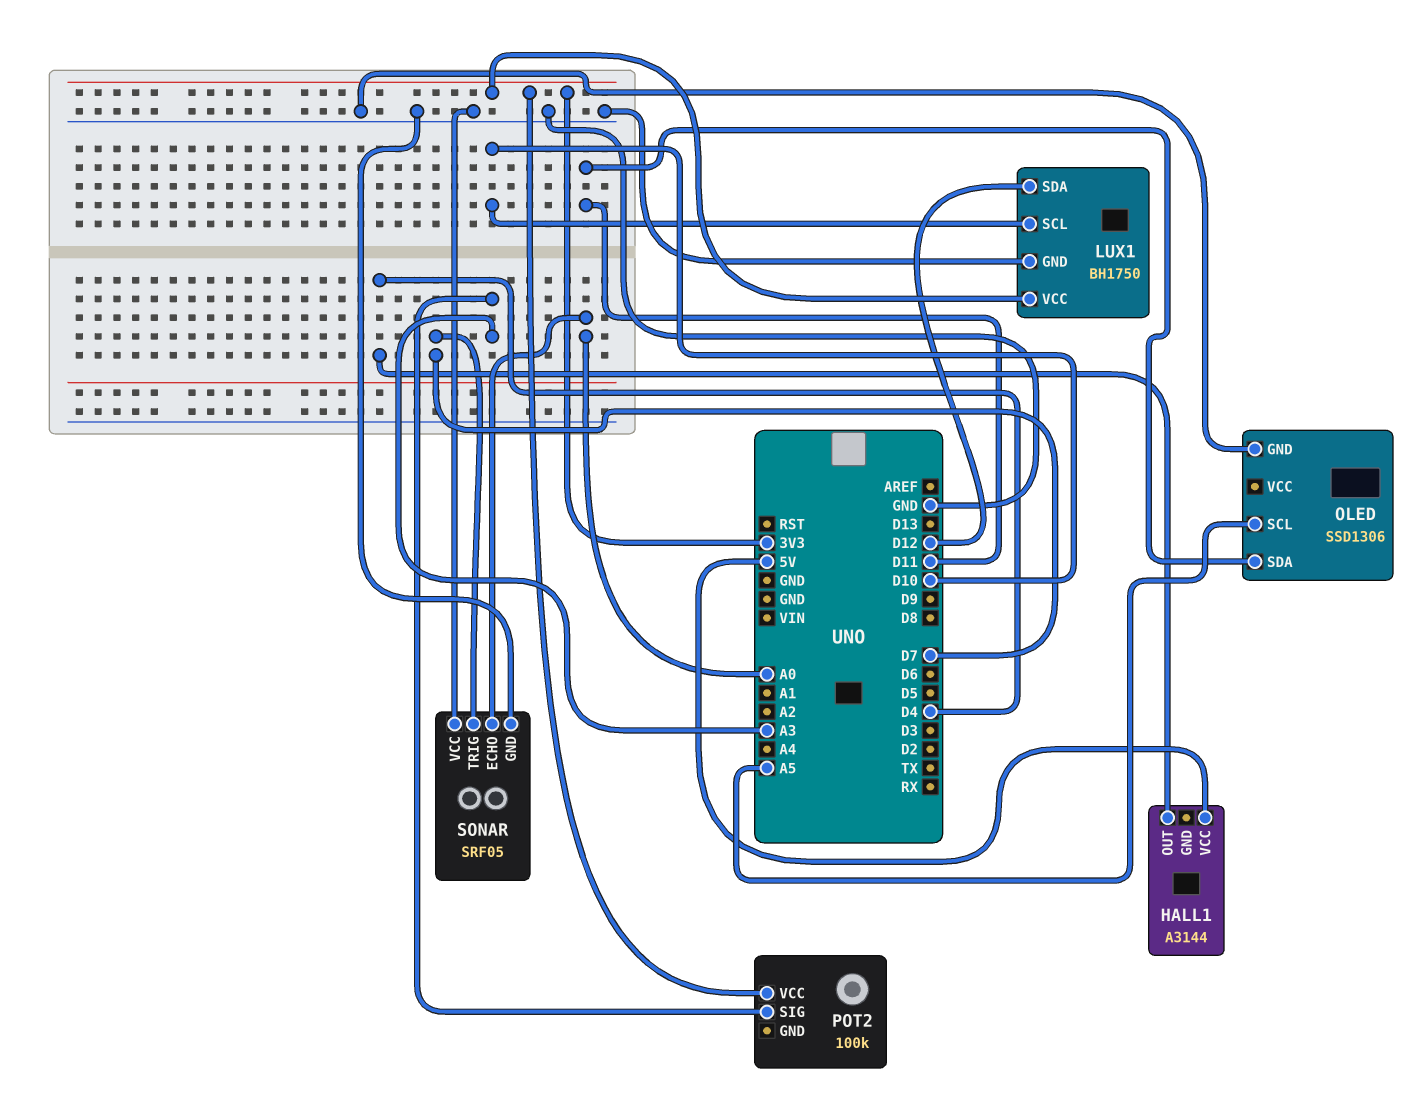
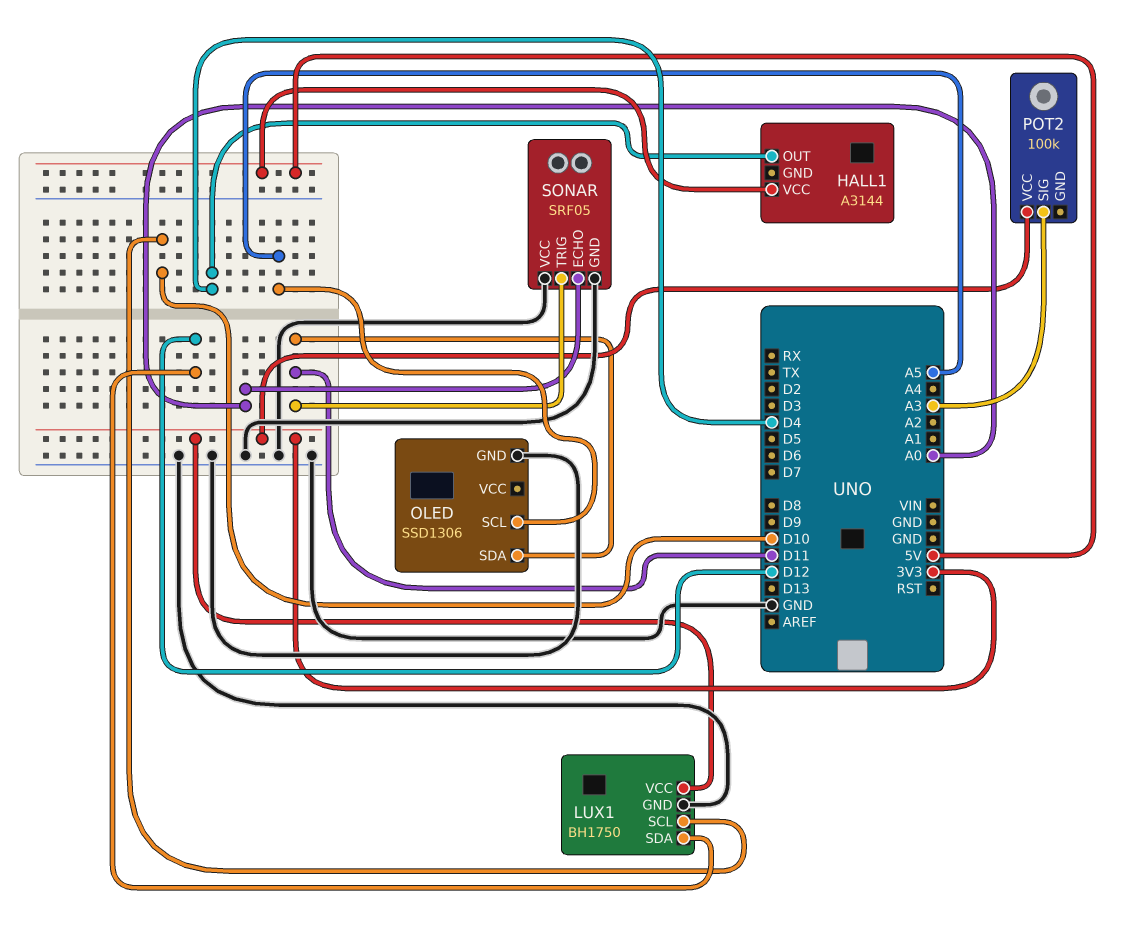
SONAR pin TRIG: D7 -> D11

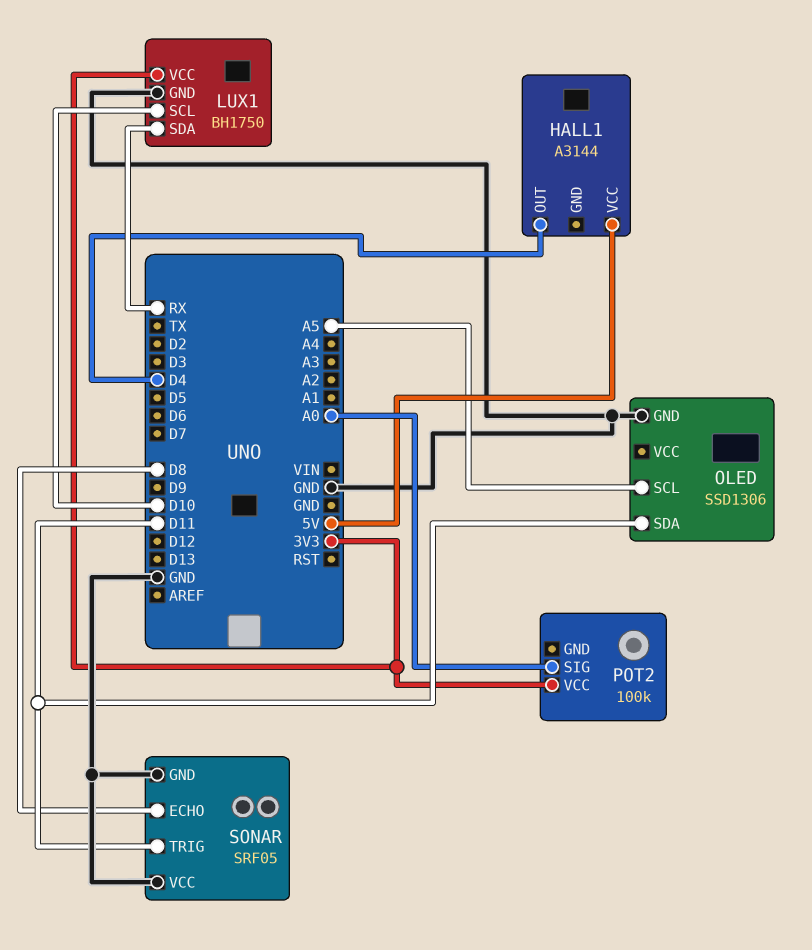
LUX1 pin SDA: D12 -> RX
POT2 pin SIG: A3 -> A0
SONAR pin ECHO: A0 -> D8

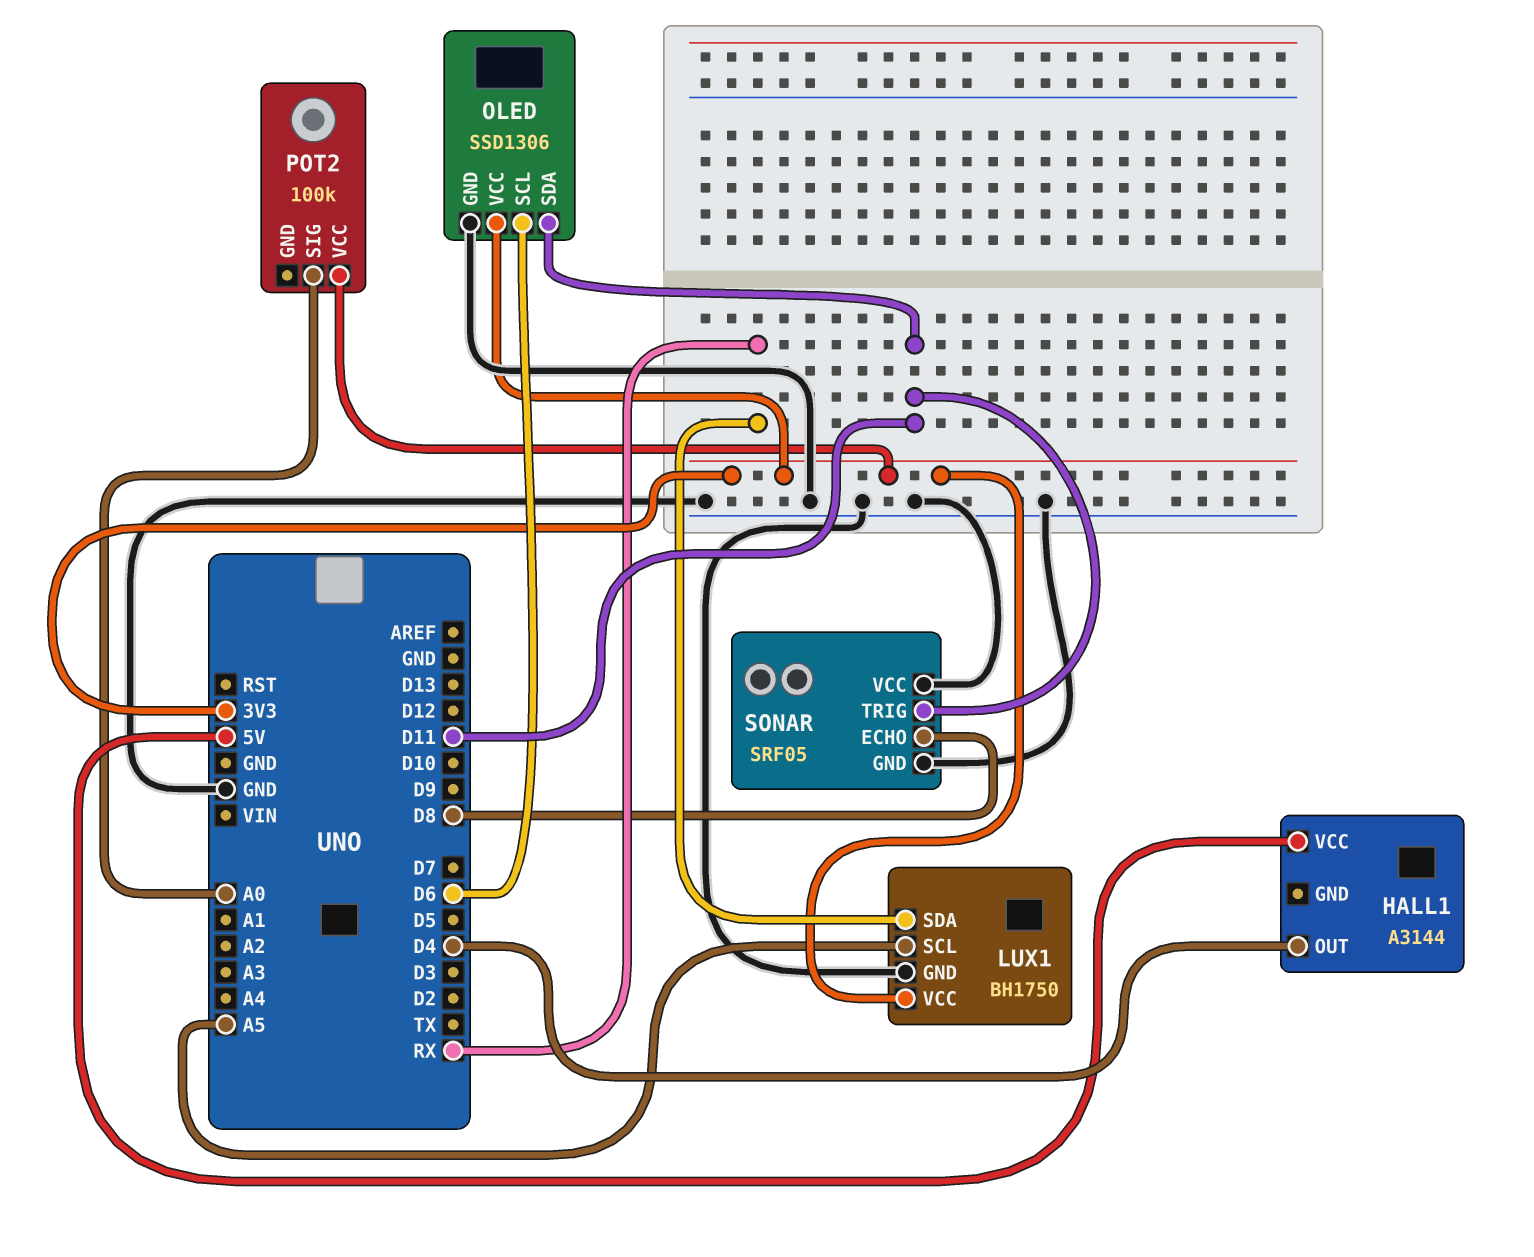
LUX1 pin SCL: D10 -> A5
OLED pin SCL: A5 -> D6
OLED pin VCC: none -> 3V3

